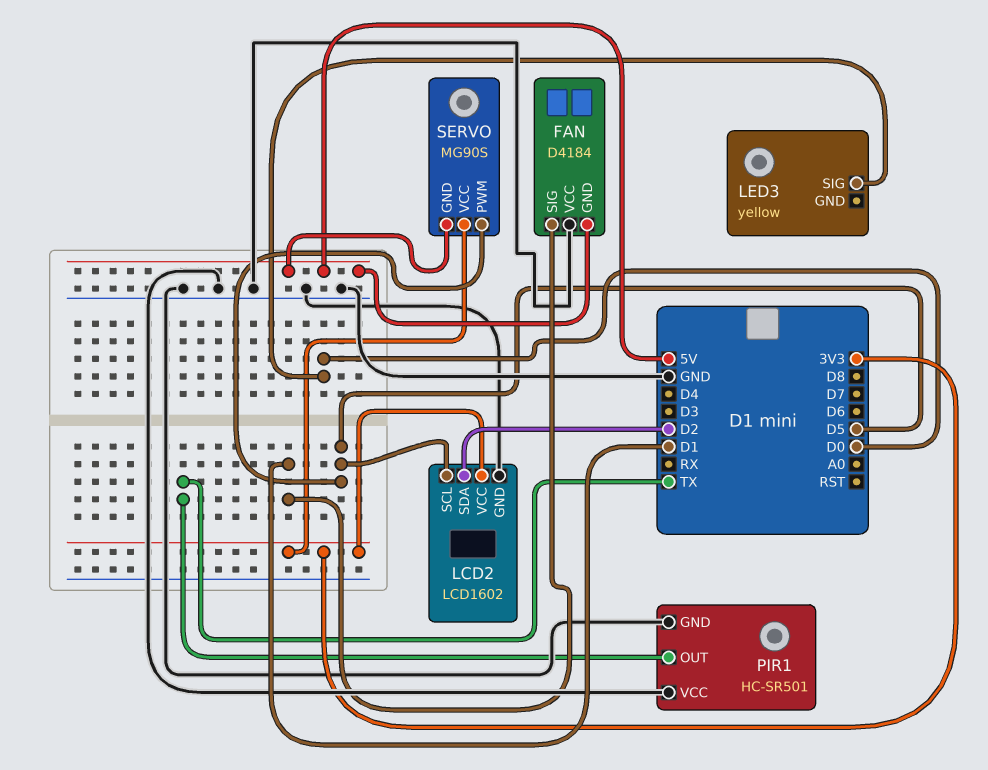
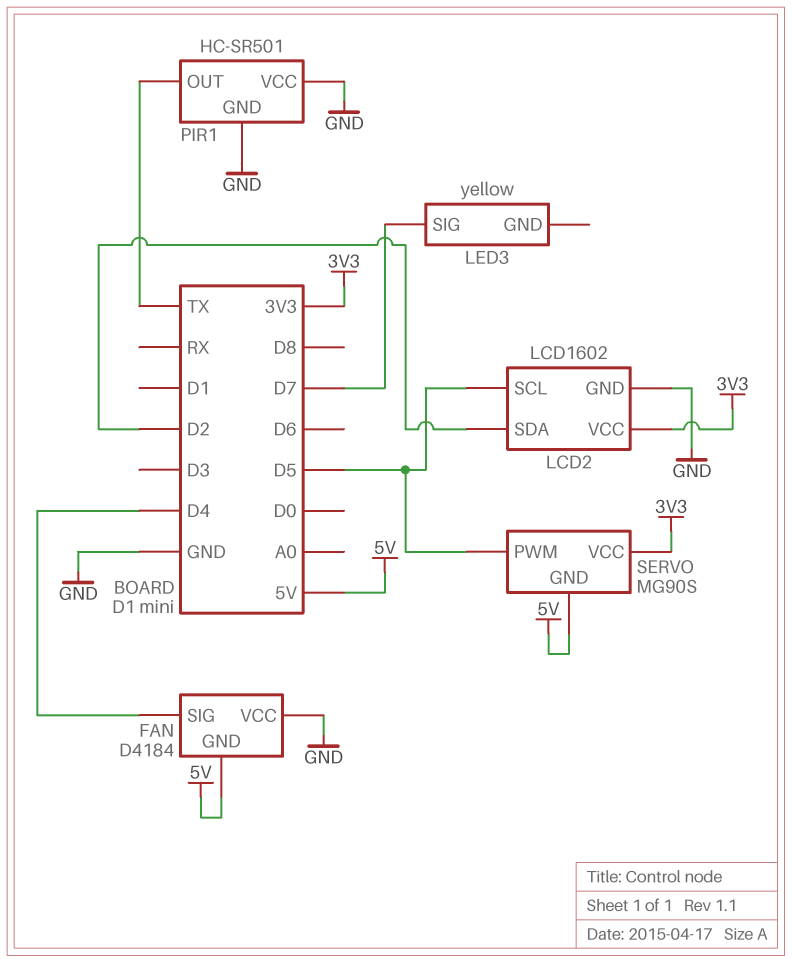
FAN pin SIG: D1 -> D4
LED3 pin SIG: D0 -> D7

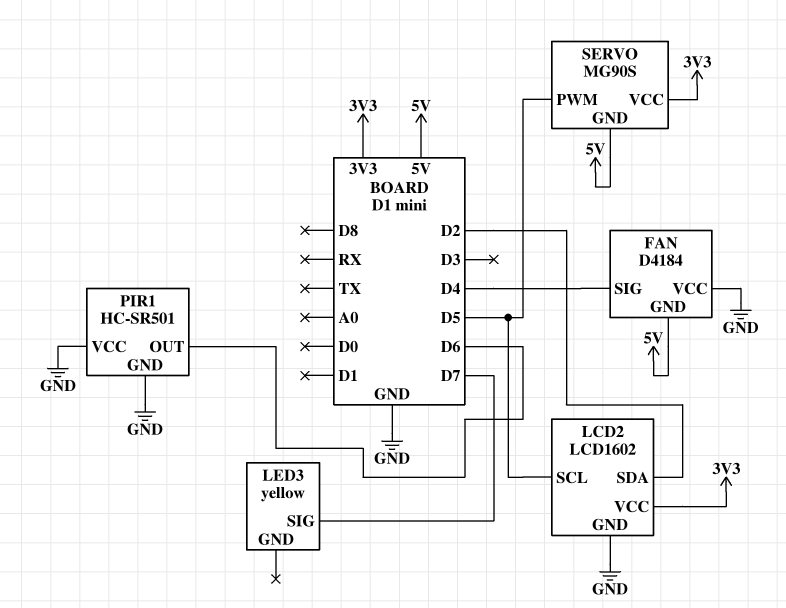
PIR1 pin OUT: TX -> D6

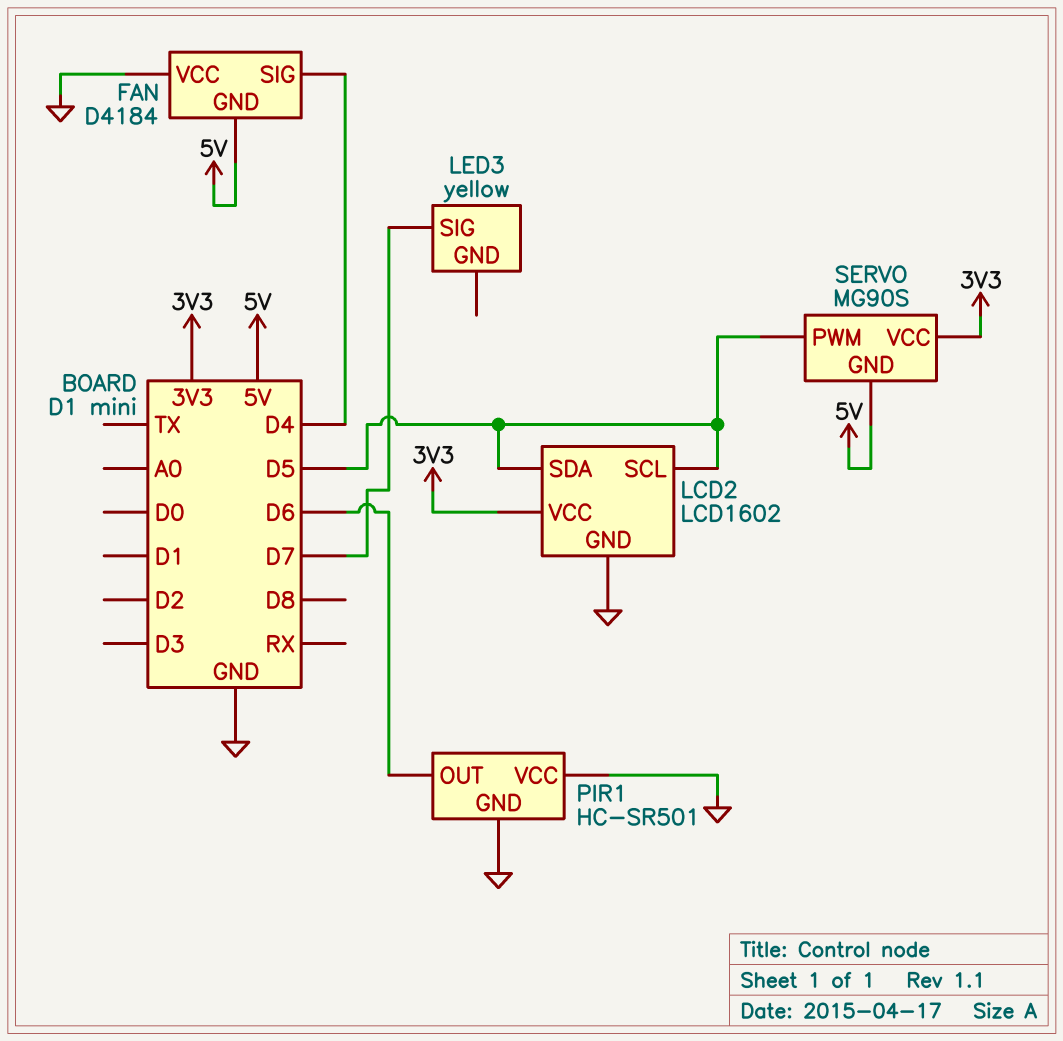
LCD2 pin SDA: D2 -> D5

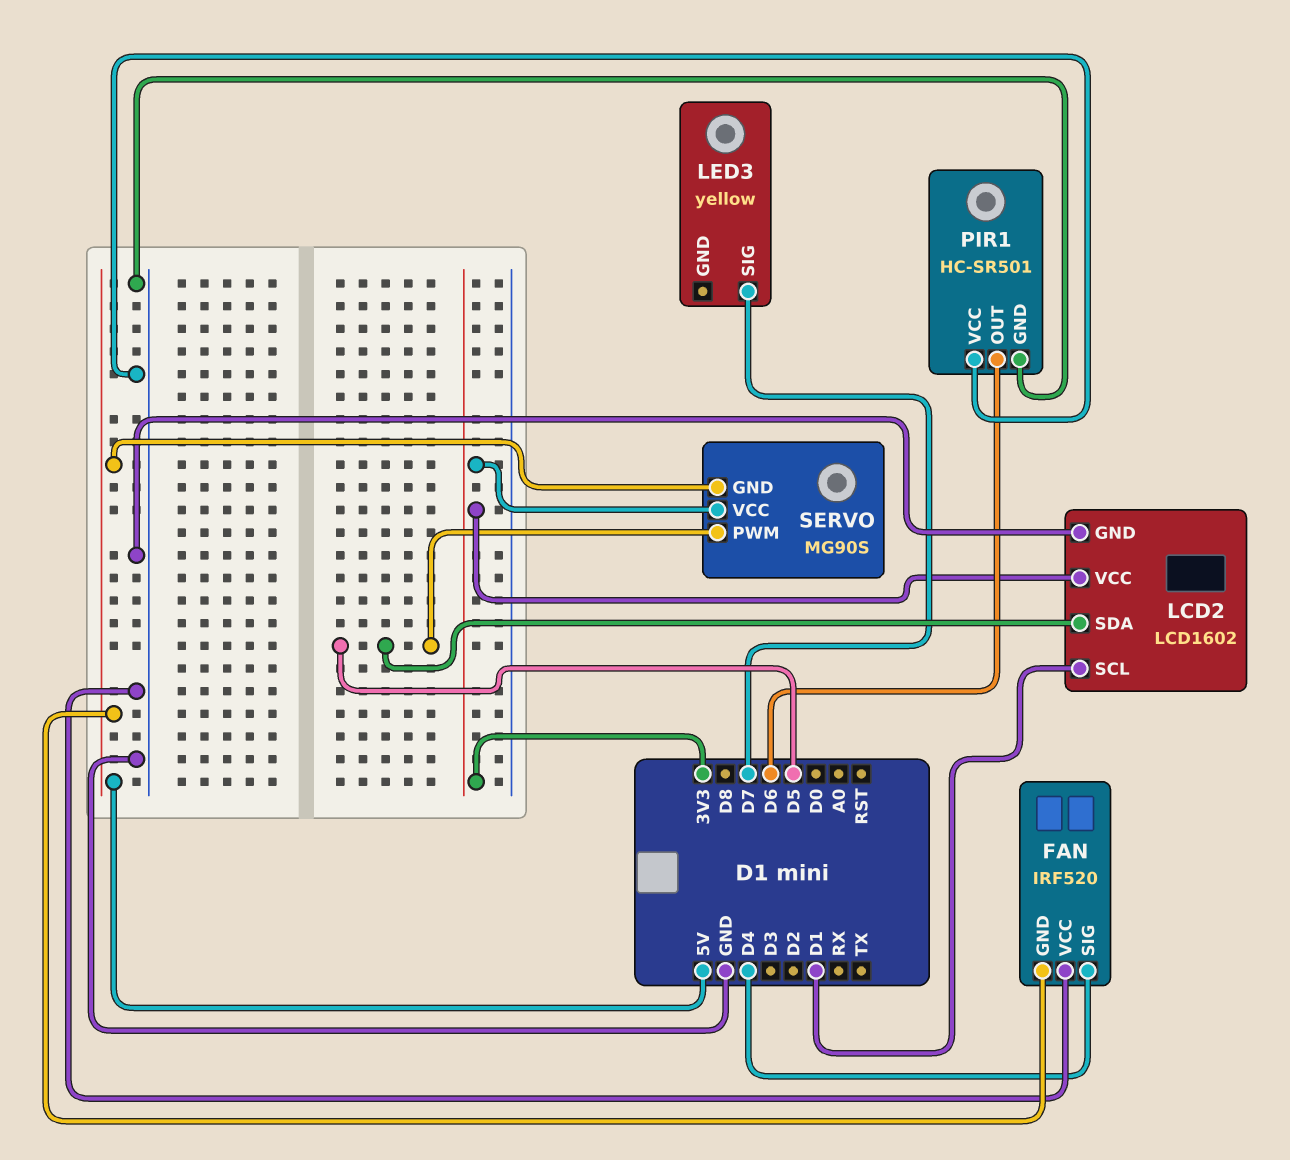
FAN: D4184 -> IRF520
LCD2 pin SCL: D5 -> D1

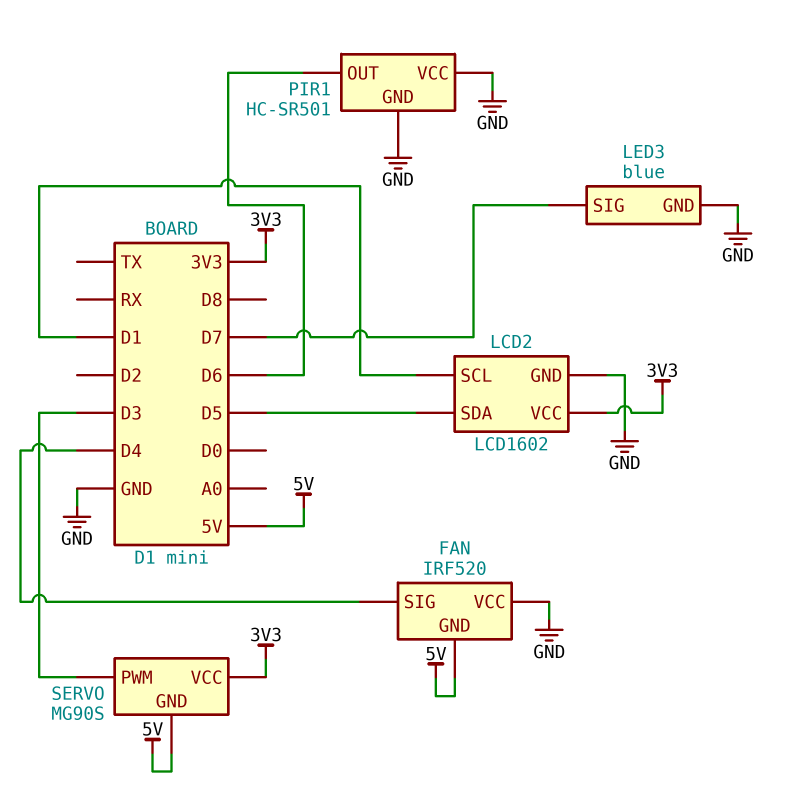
LED3: yellow -> blue
LED3 pin GND: none -> GND
SERVO pin PWM: D5 -> D3

